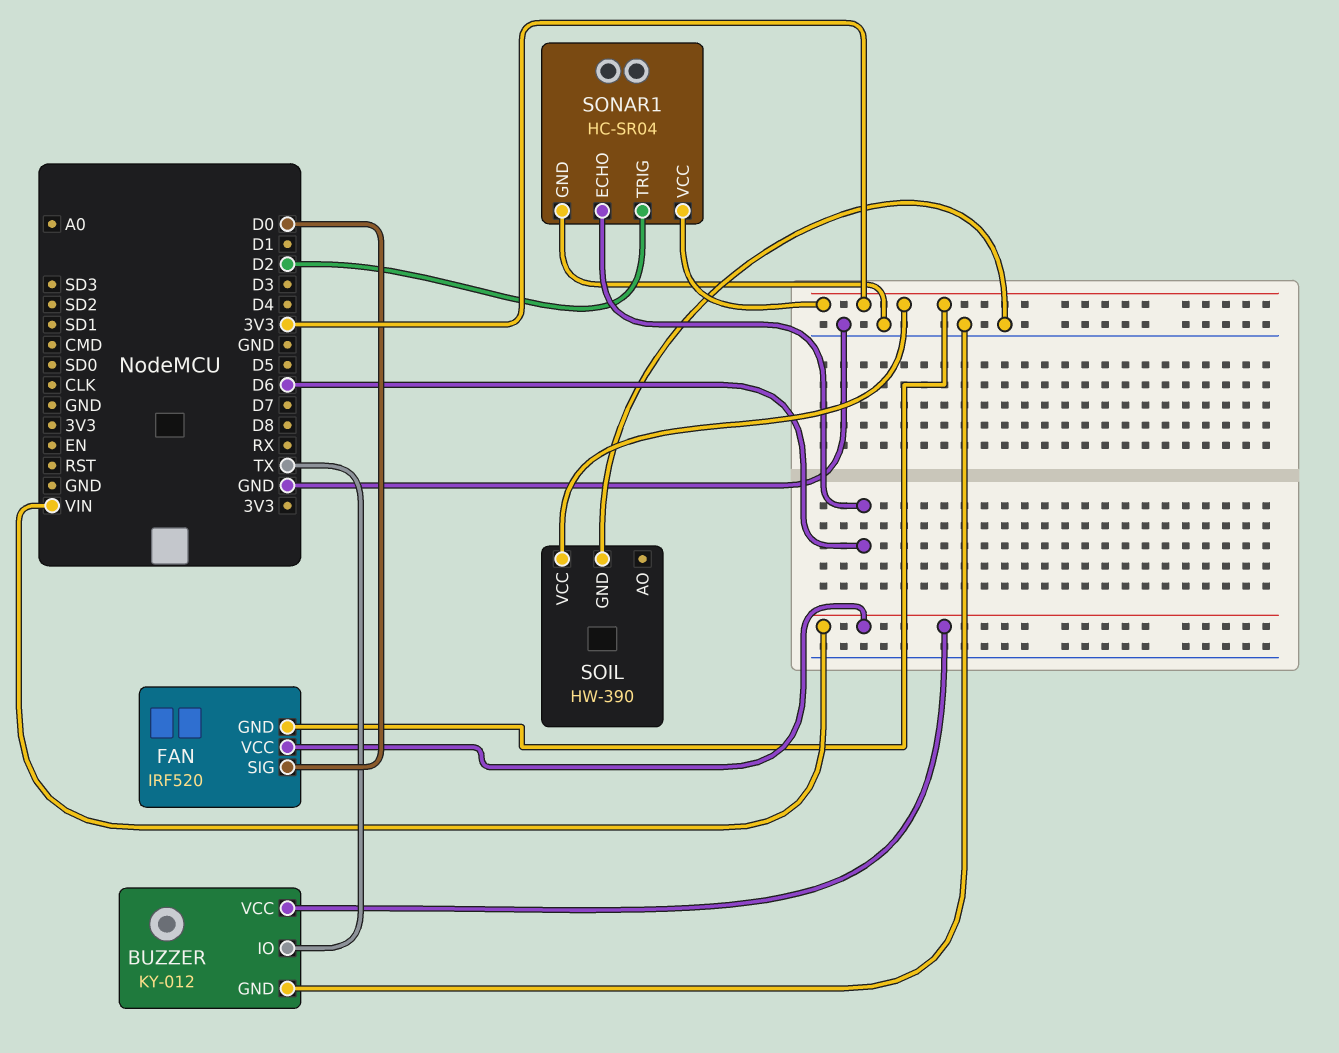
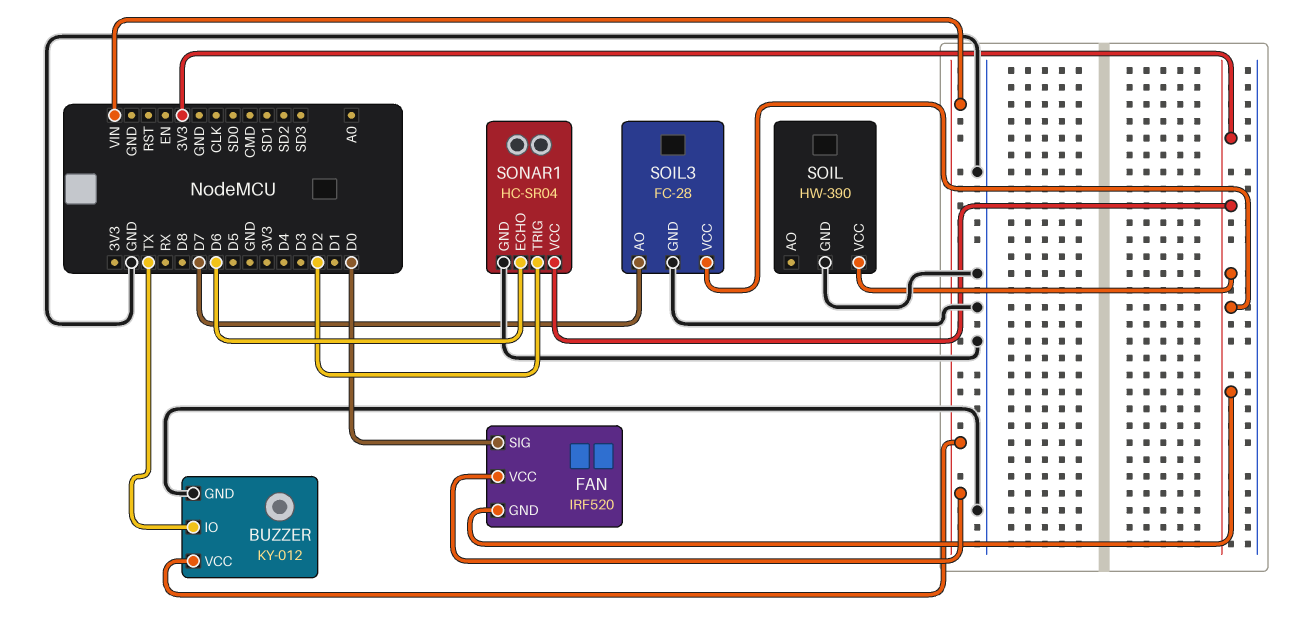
SOIL3: none -> FC-28
SOIL3 pin AO: none -> D7
SOIL3 pin GND: none -> GND
SOIL3 pin VCC: none -> 3V3

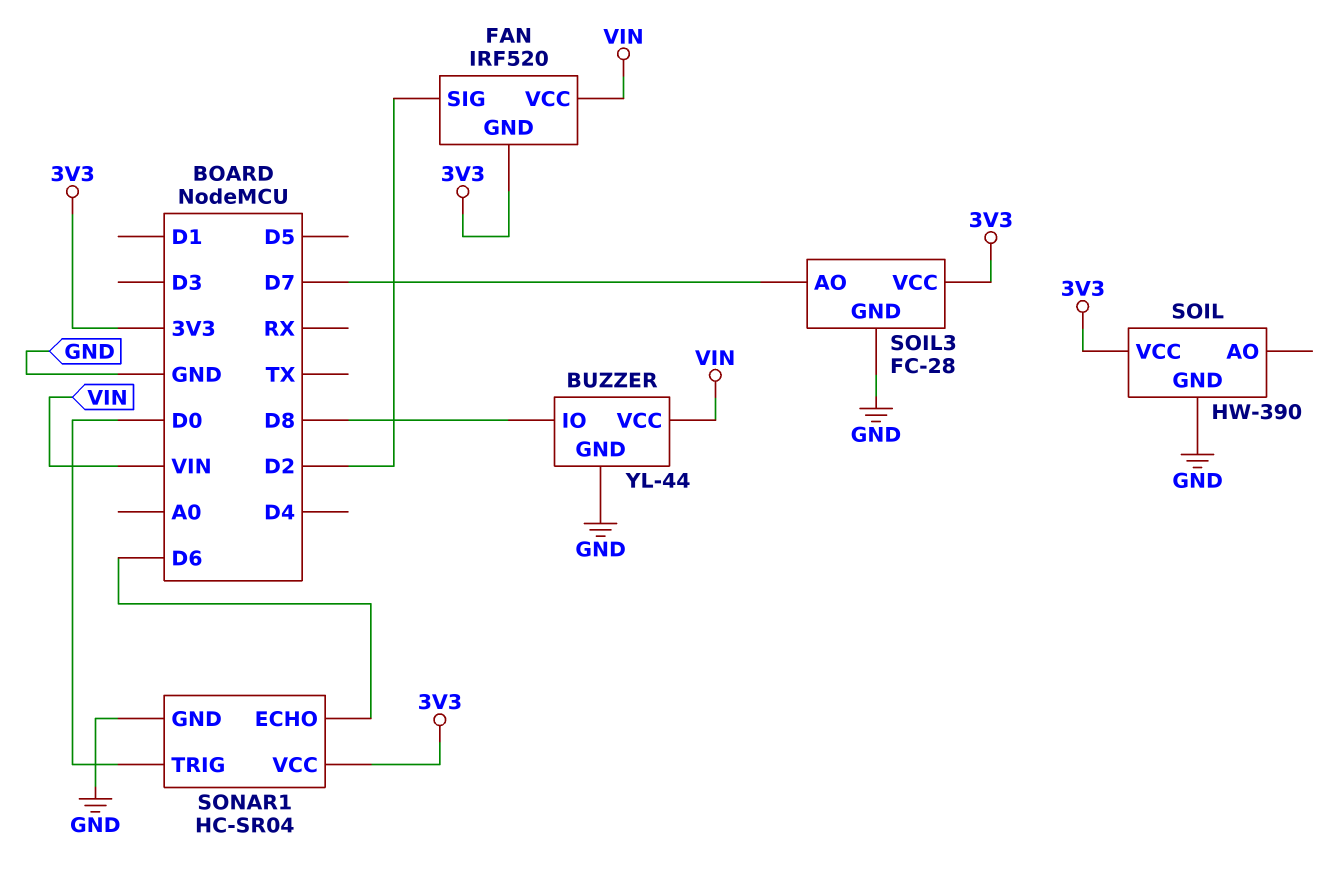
BUZZER: KY-012 -> YL-44
BUZZER pin IO: TX -> D8
FAN pin SIG: D0 -> D2
SONAR1 pin TRIG: D2 -> D0

